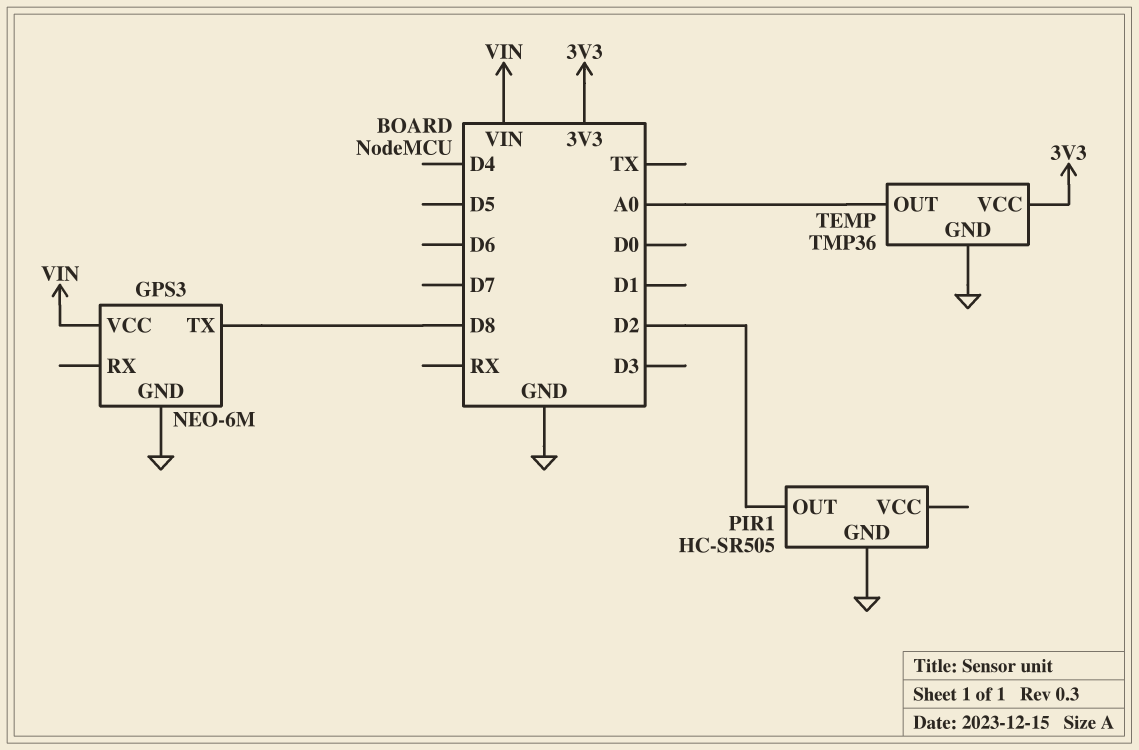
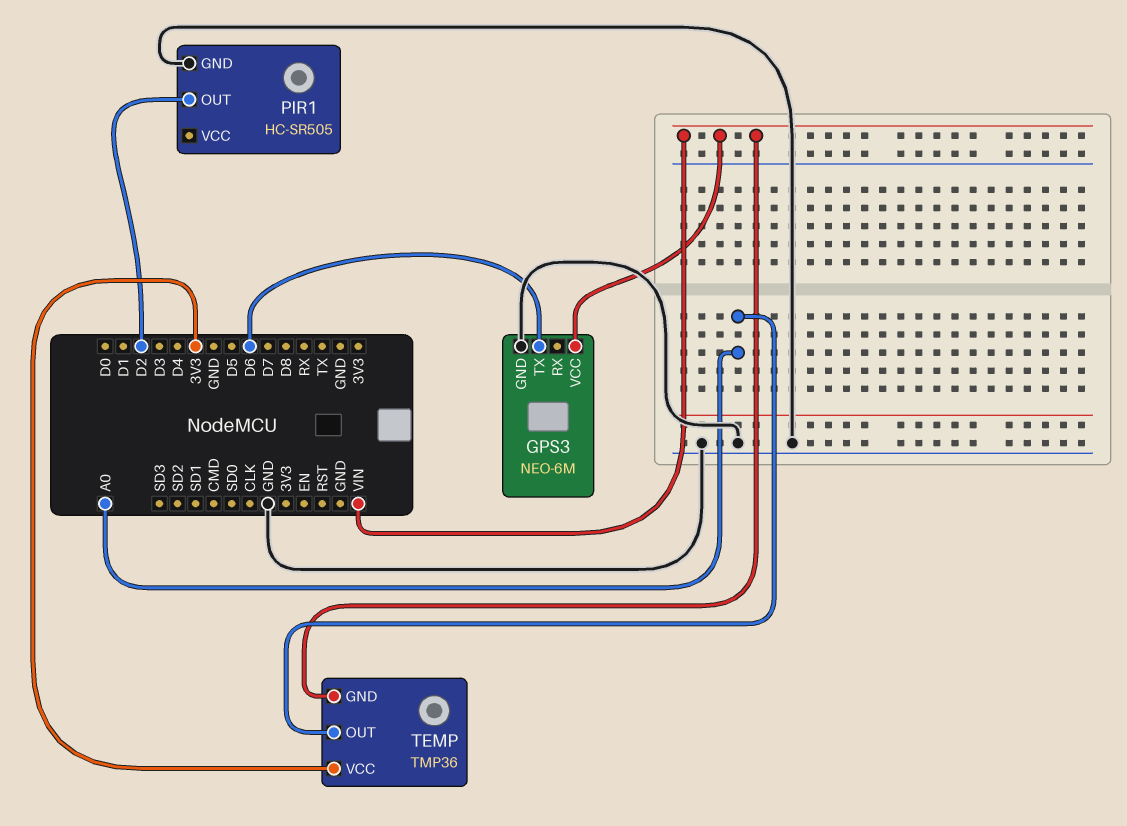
GPS3 pin TX: D8 -> D6
TEMP pin GND: GND -> VIN

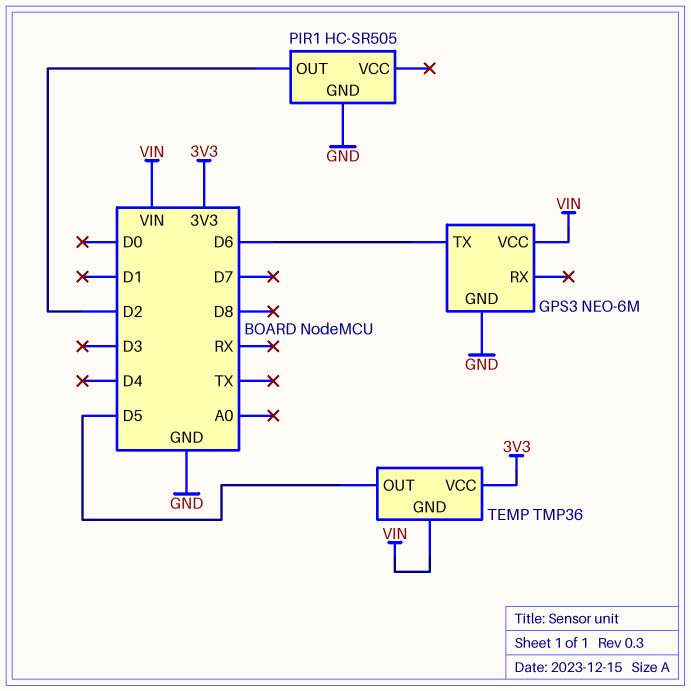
TEMP pin OUT: A0 -> D5

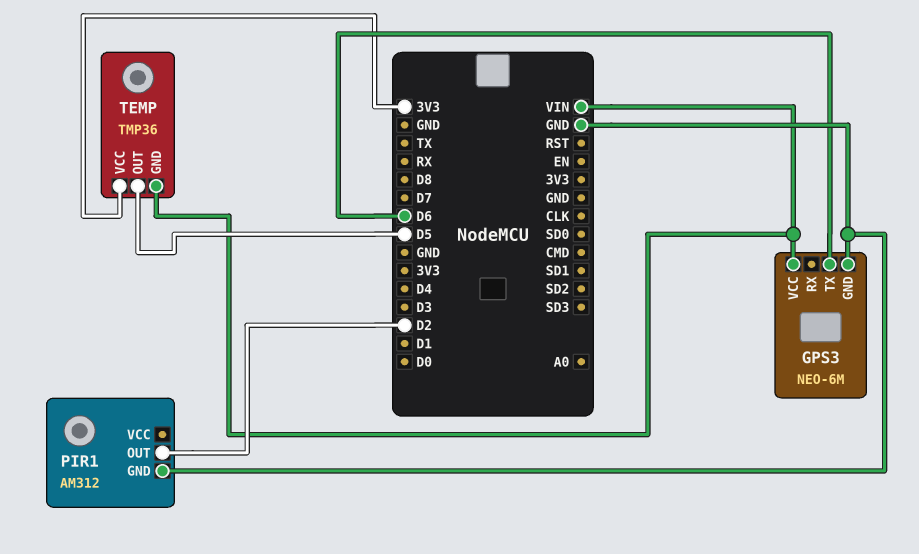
PIR1: HC-SR505 -> AM312

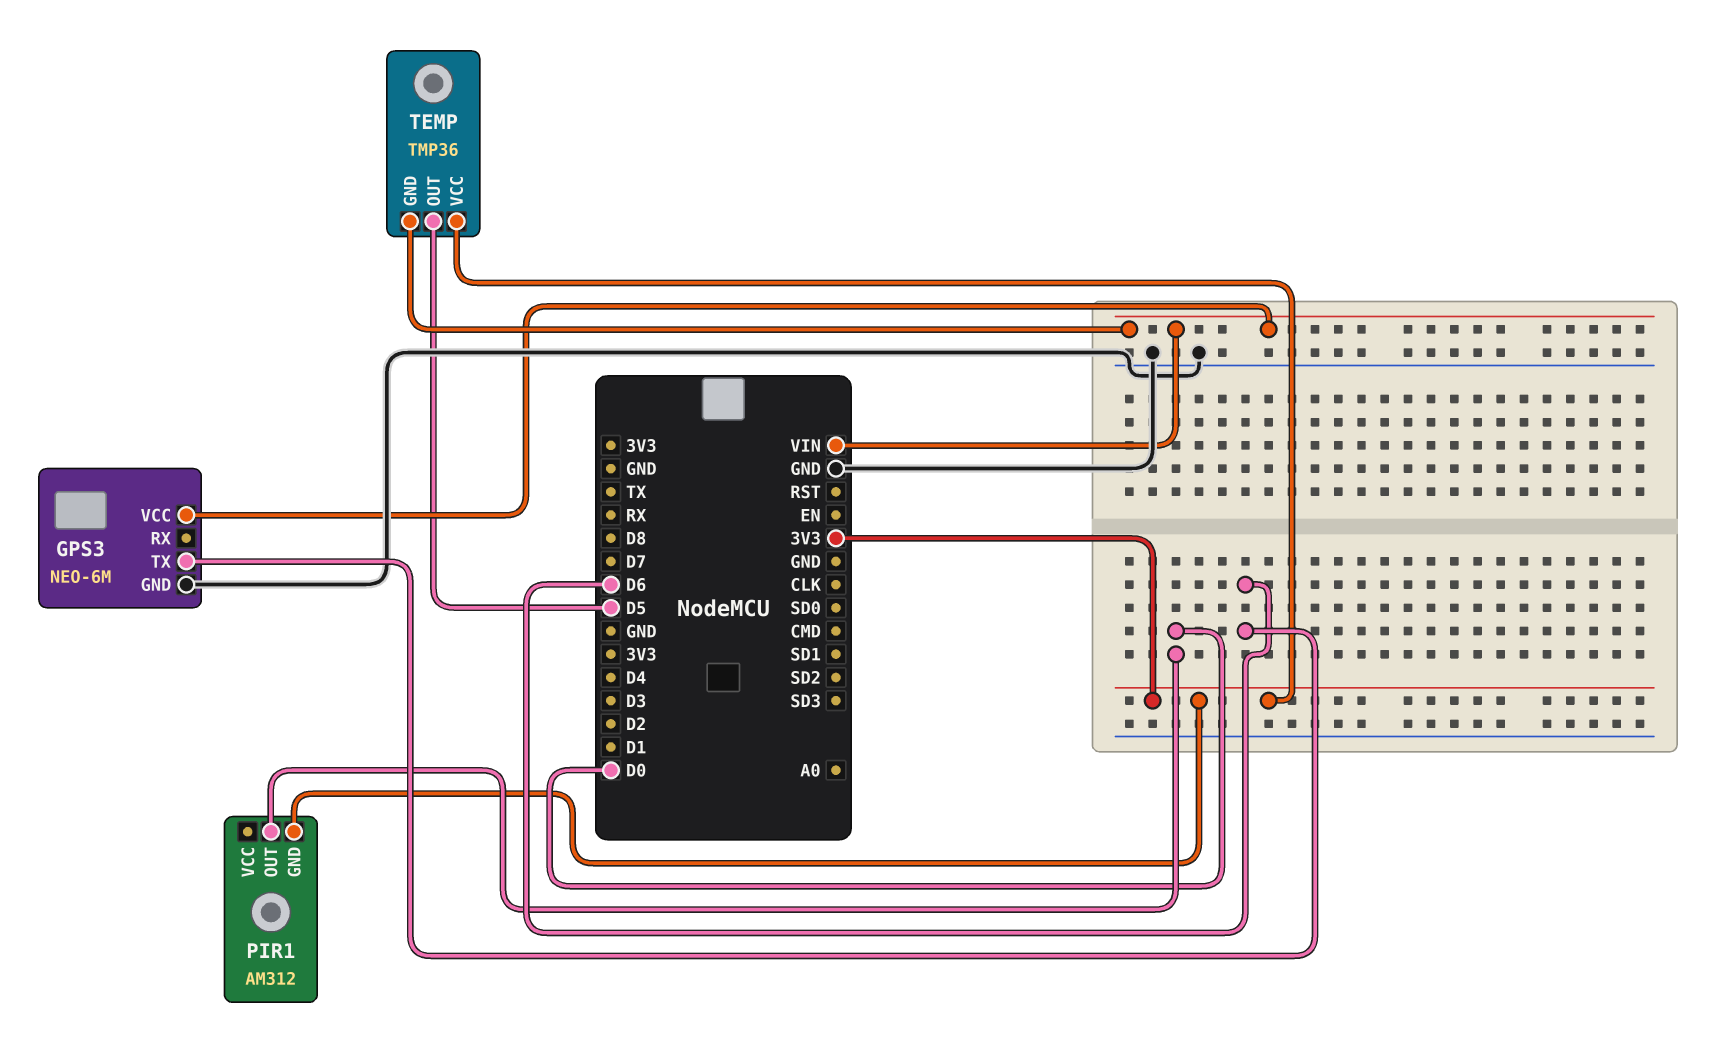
PIR1 pin GND: GND -> 3V3
PIR1 pin OUT: D2 -> D0

